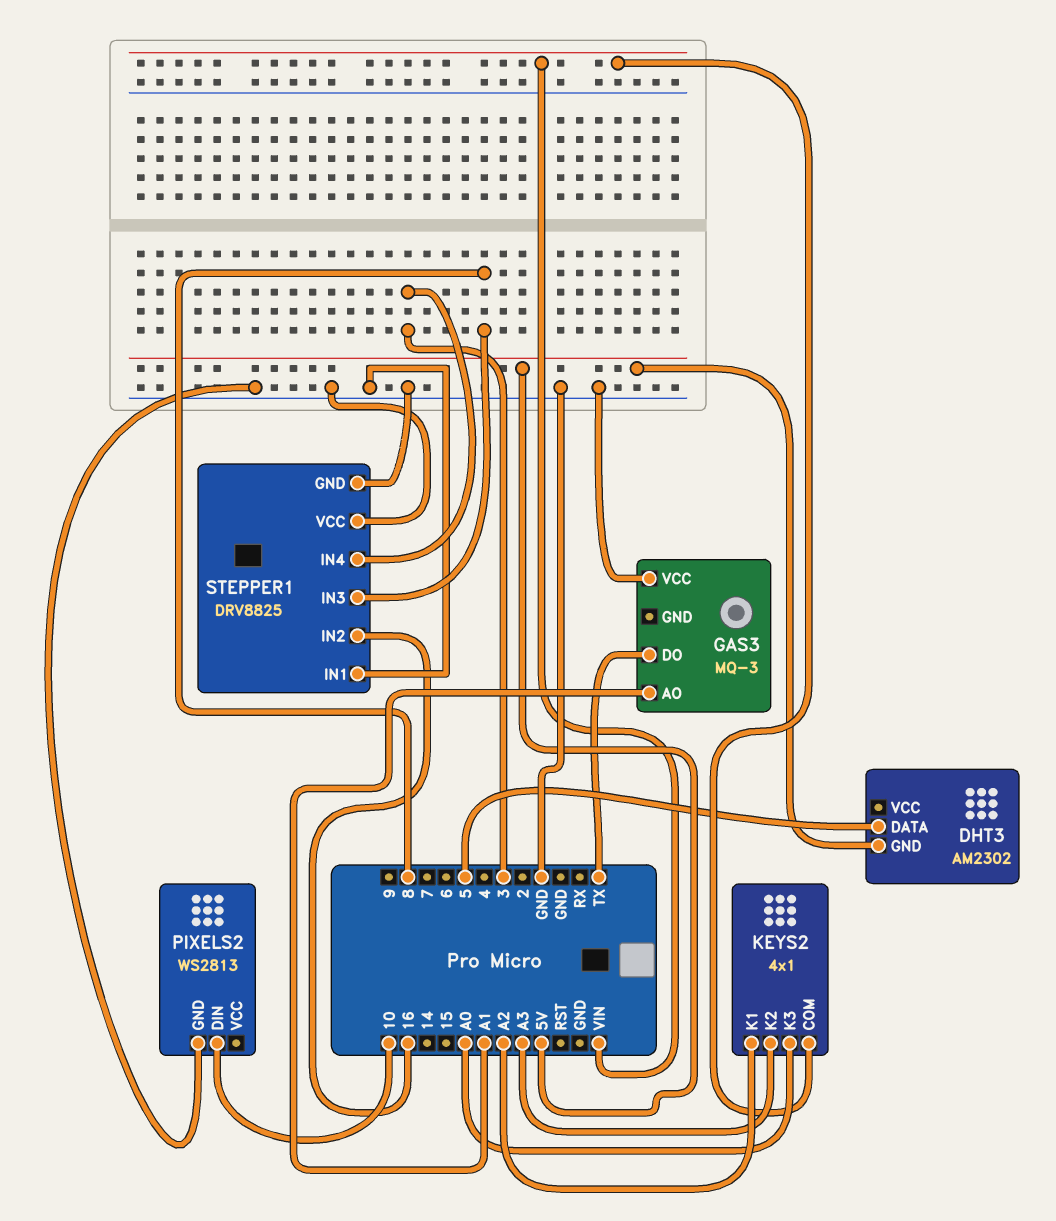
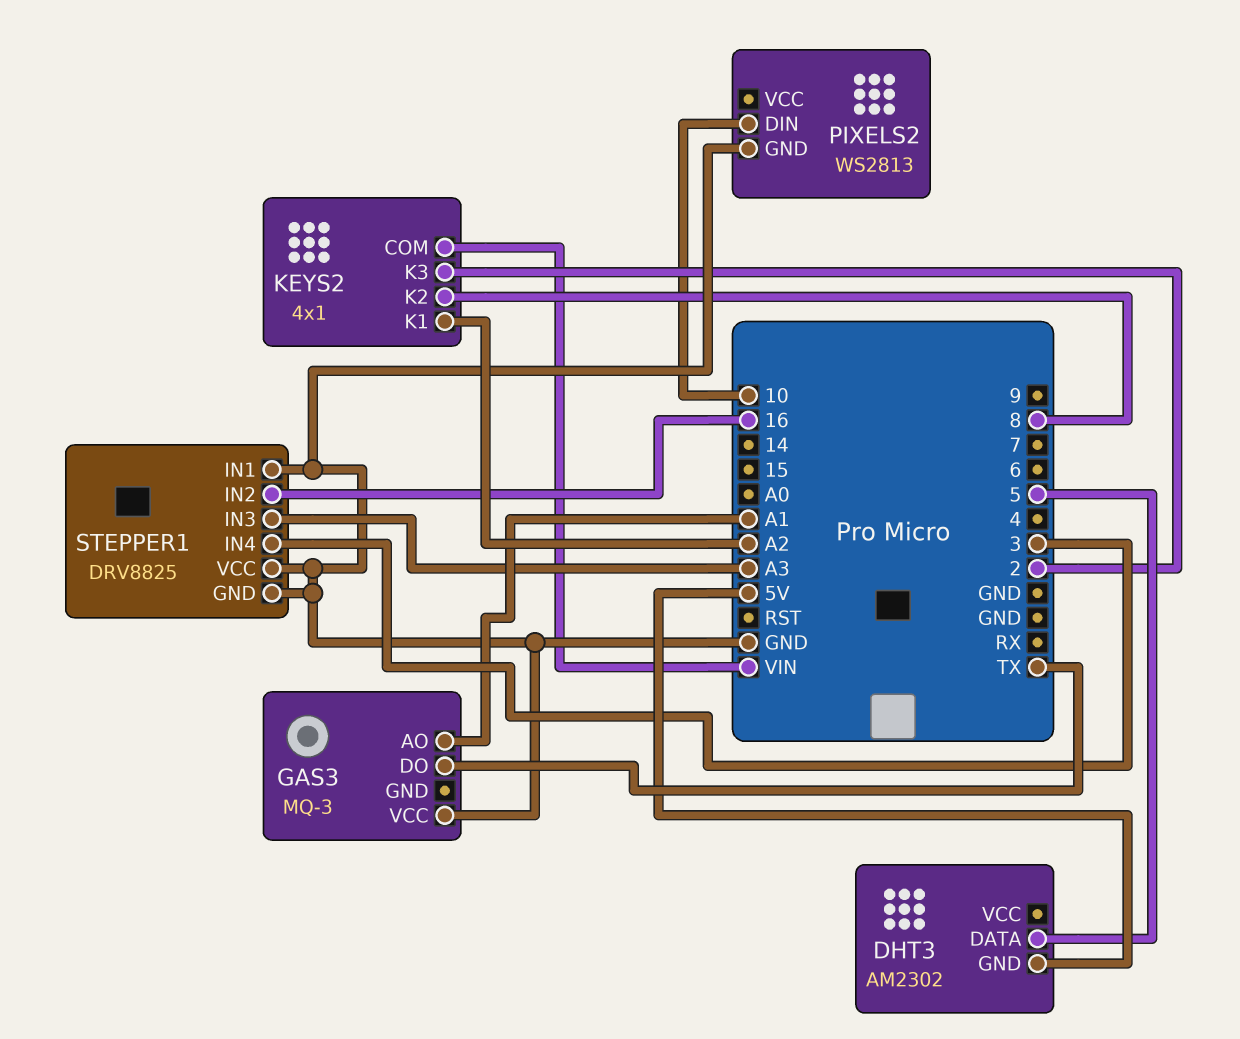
KEYS2 pin K2: A3 -> 8
KEYS2 pin K3: A0 -> 2
STEPPER1 pin IN3: 8 -> A3

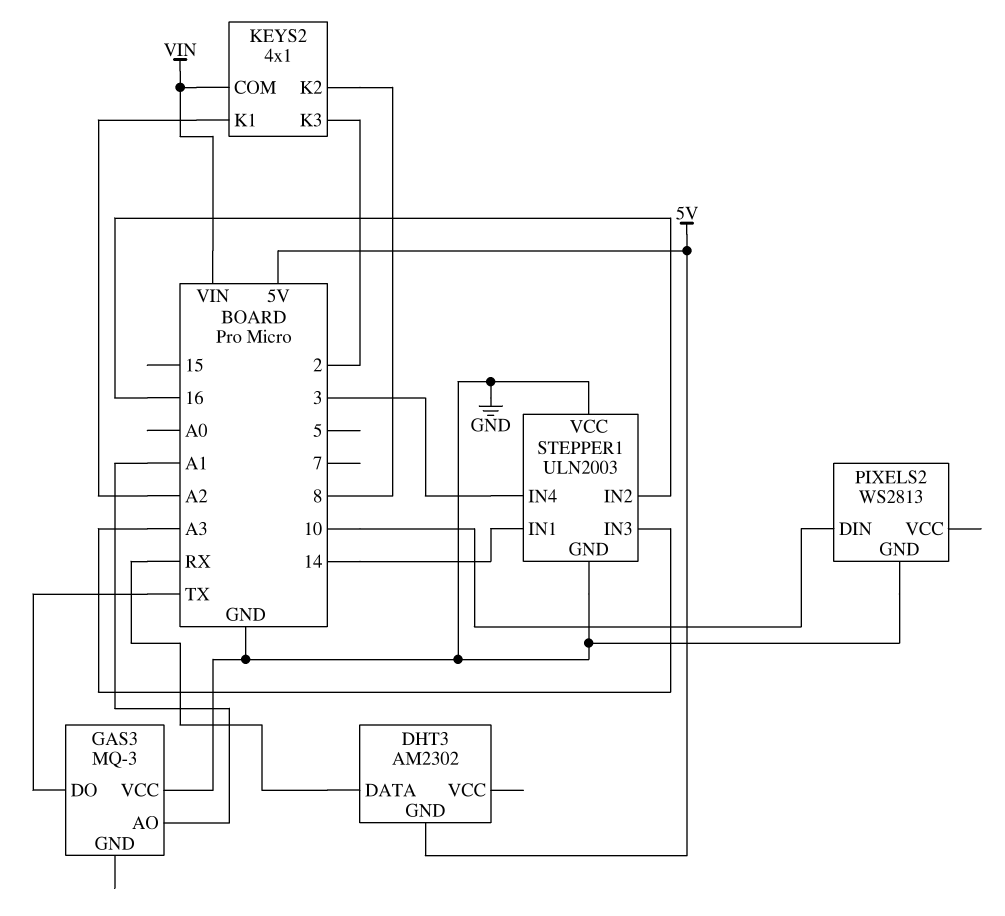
DHT3 pin DATA: 5 -> RX
STEPPER1: DRV8825 -> ULN2003
STEPPER1 pin IN1: GND -> 14

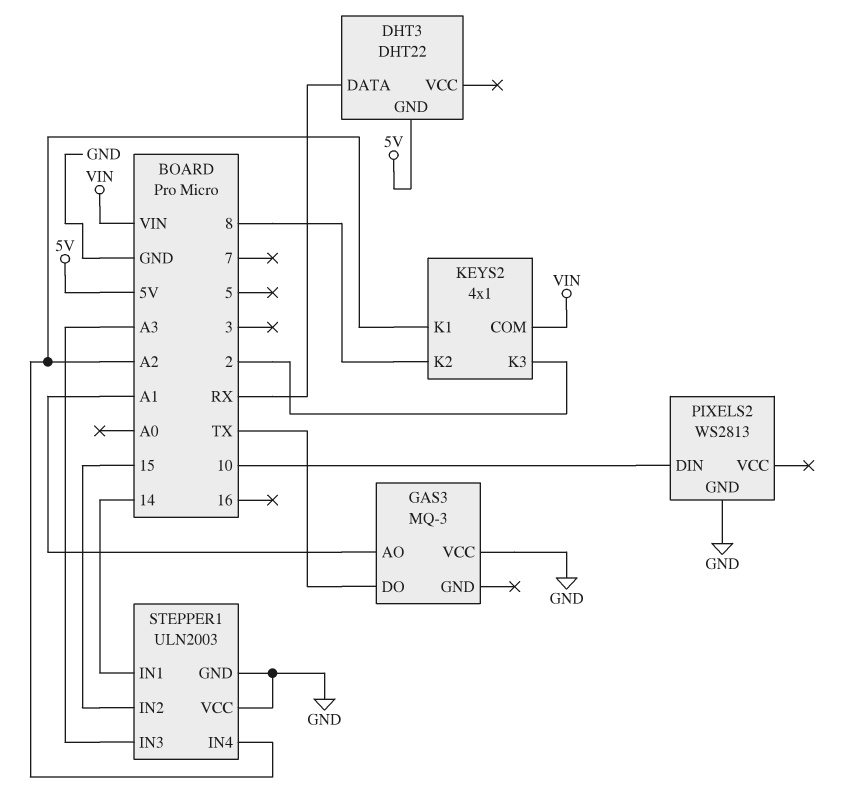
DHT3: AM2302 -> DHT22
STEPPER1 pin IN2: 16 -> 15
STEPPER1 pin IN4: 3 -> A2

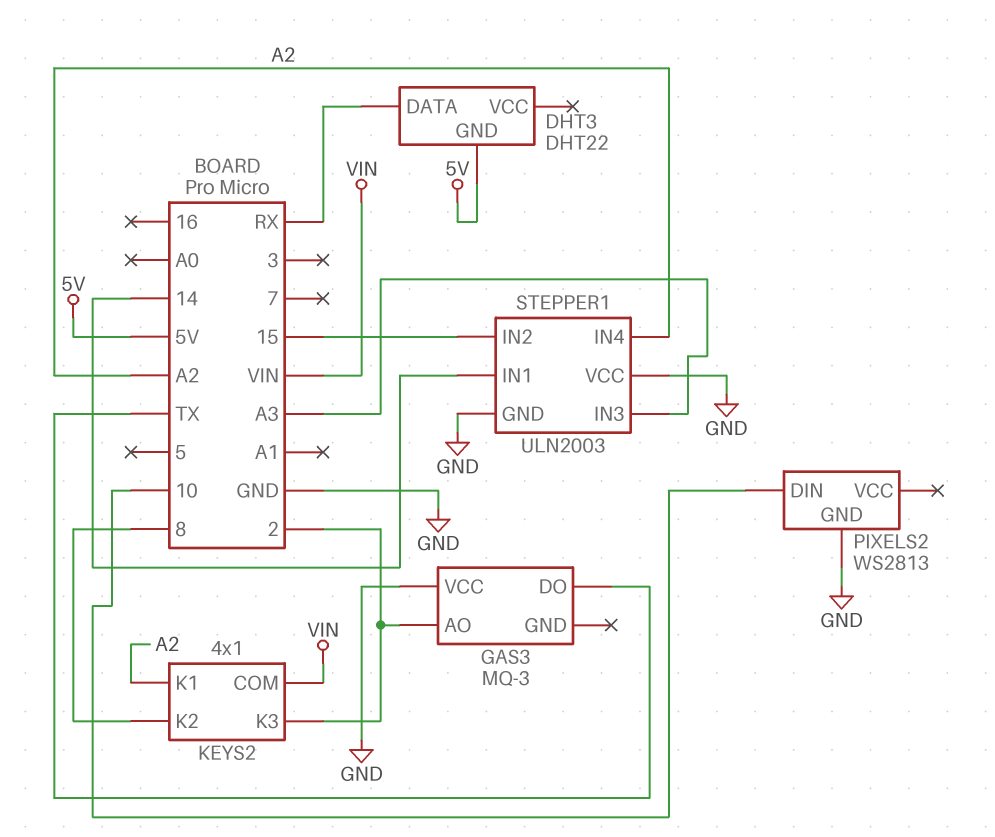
GAS3 pin AO: A1 -> 2

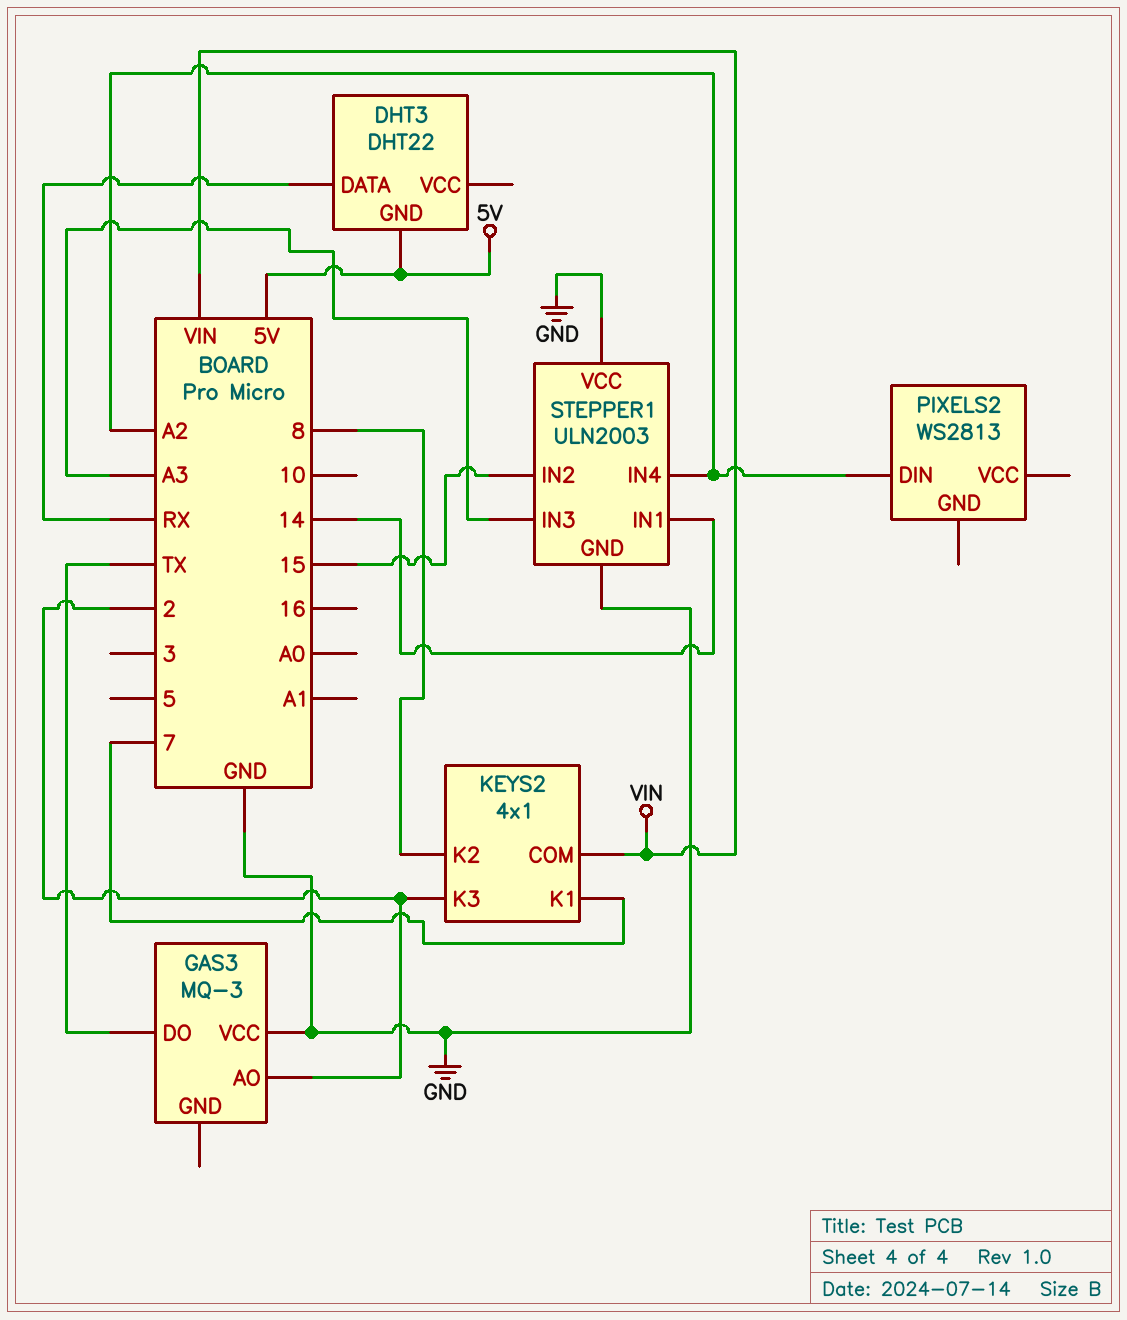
KEYS2 pin K1: A2 -> 7
PIXELS2 pin DIN: 10 -> A2
PIXELS2 pin GND: GND -> none

